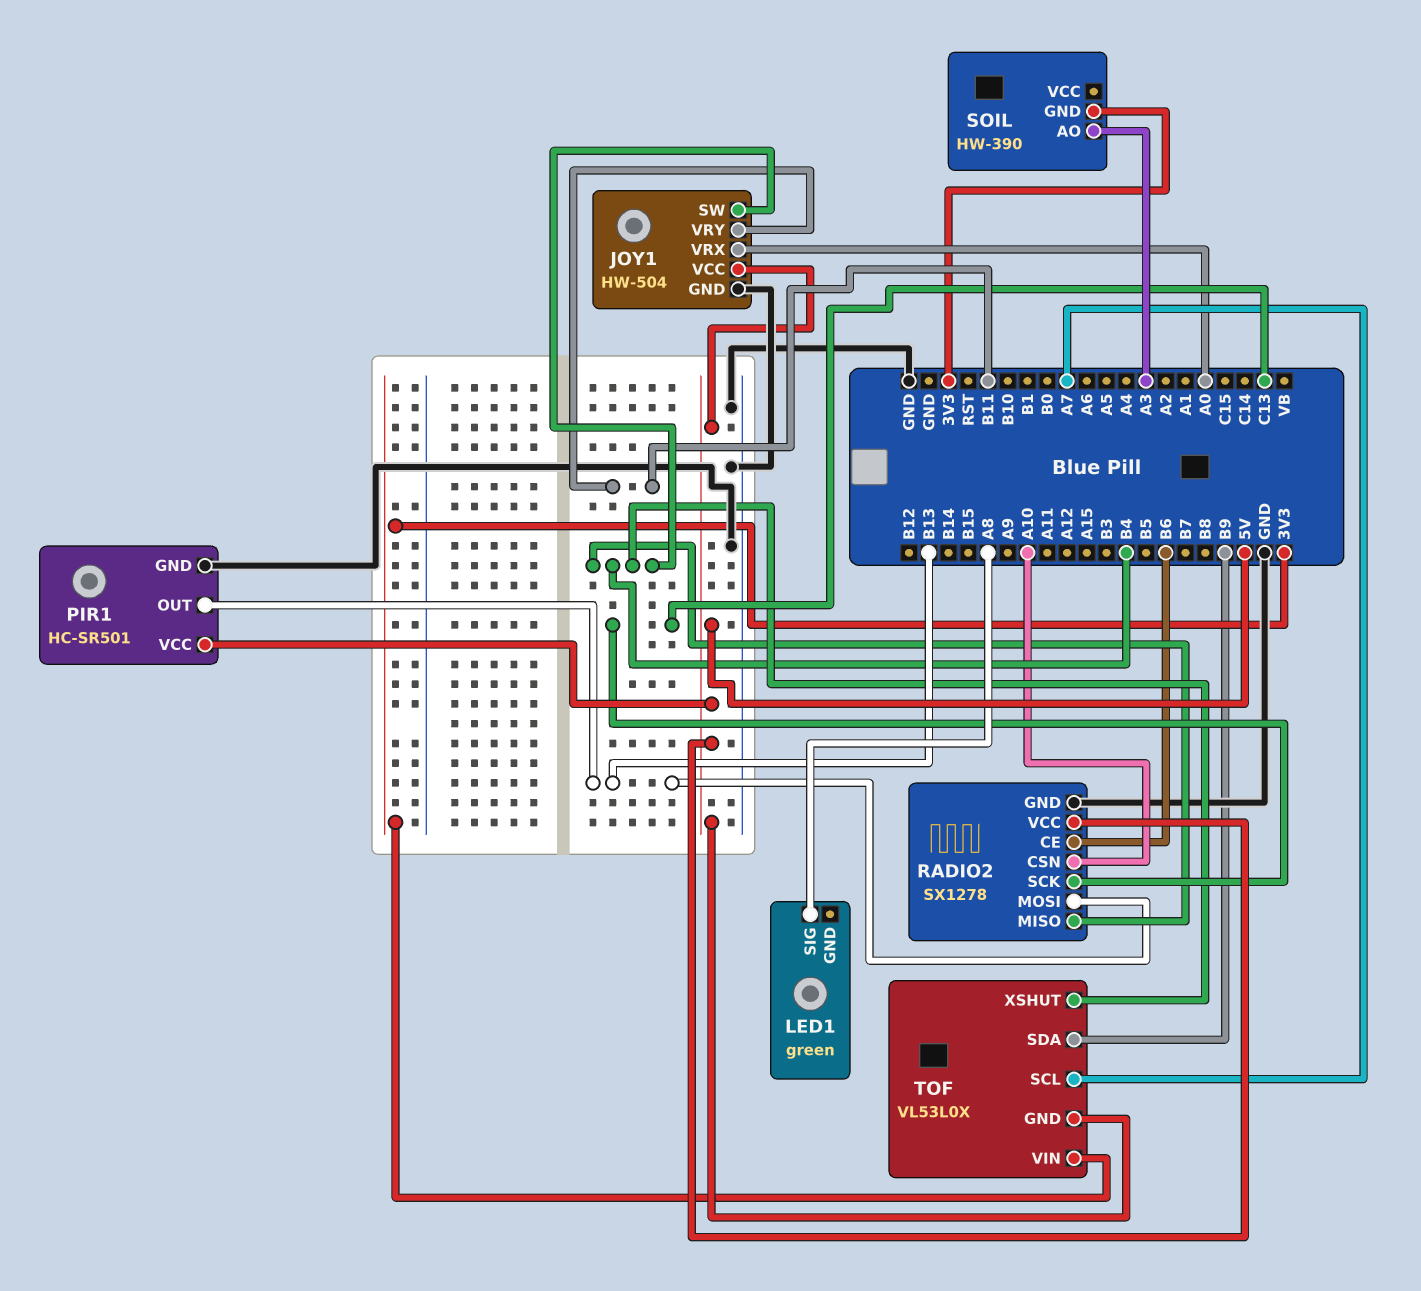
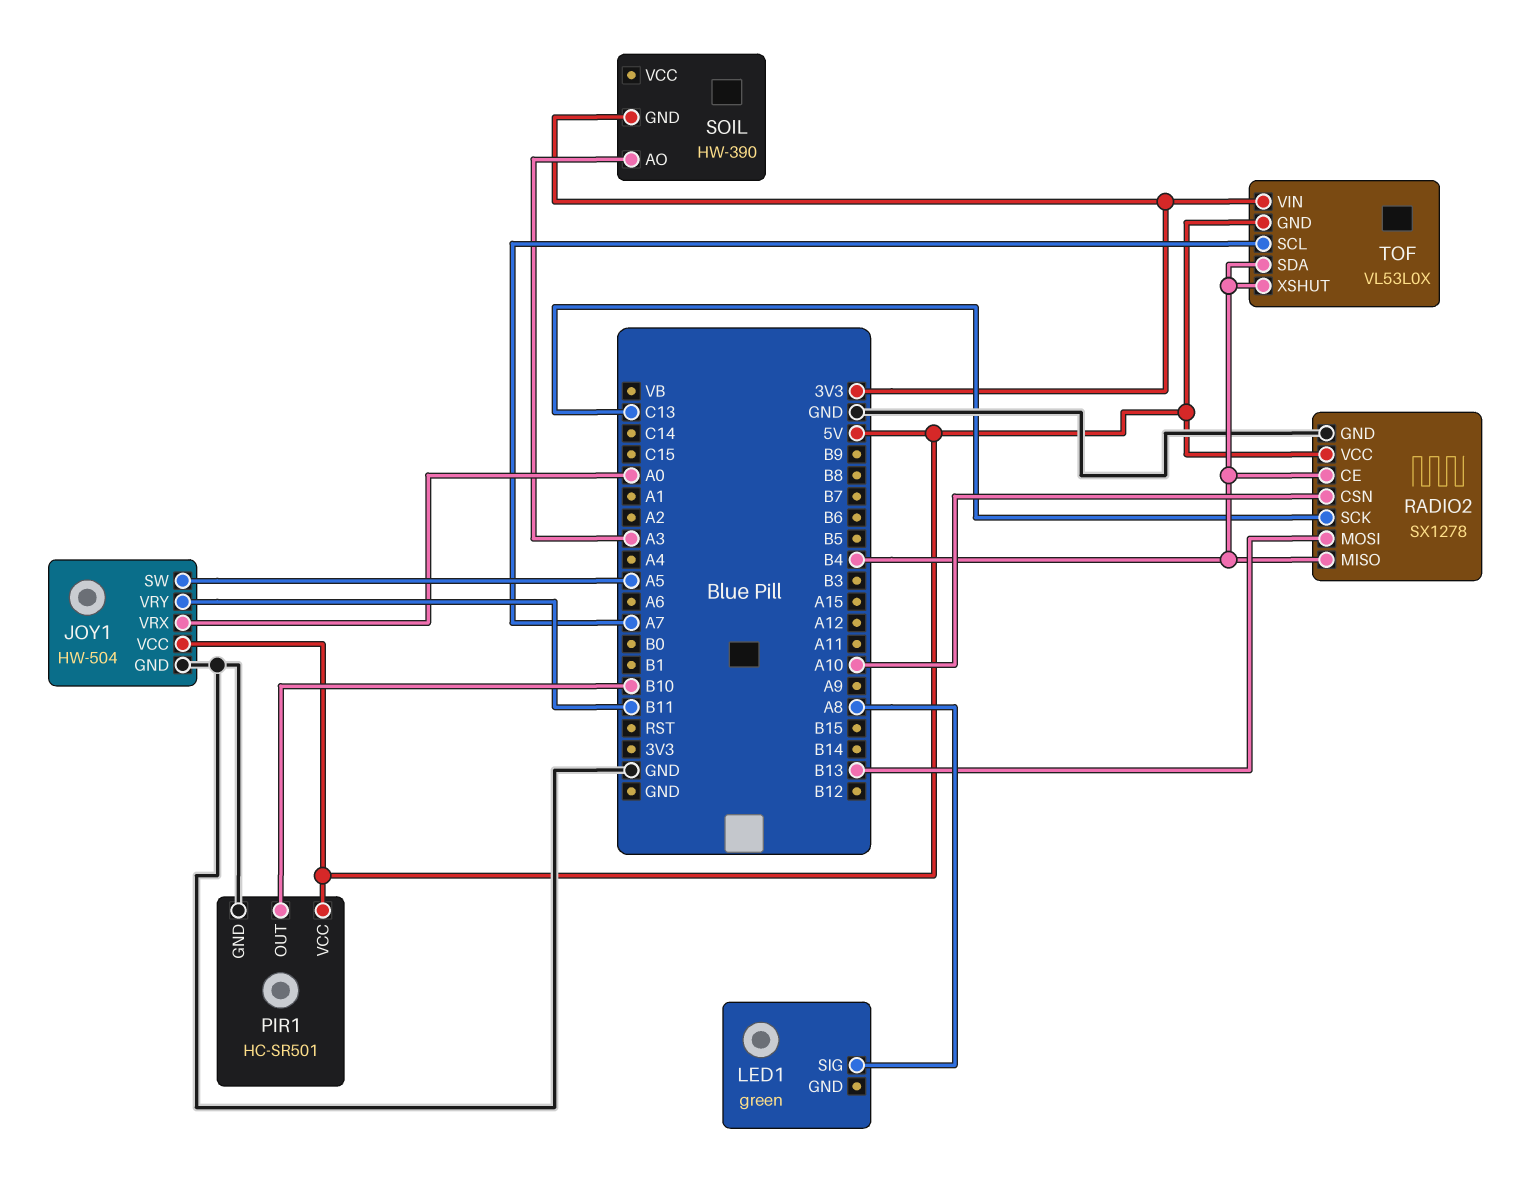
JOY1 pin SW: B4 -> A5
PIR1 pin OUT: B13 -> B10
RADIO2 pin CE: B6 -> B4
TOF pin SDA: B9 -> B4

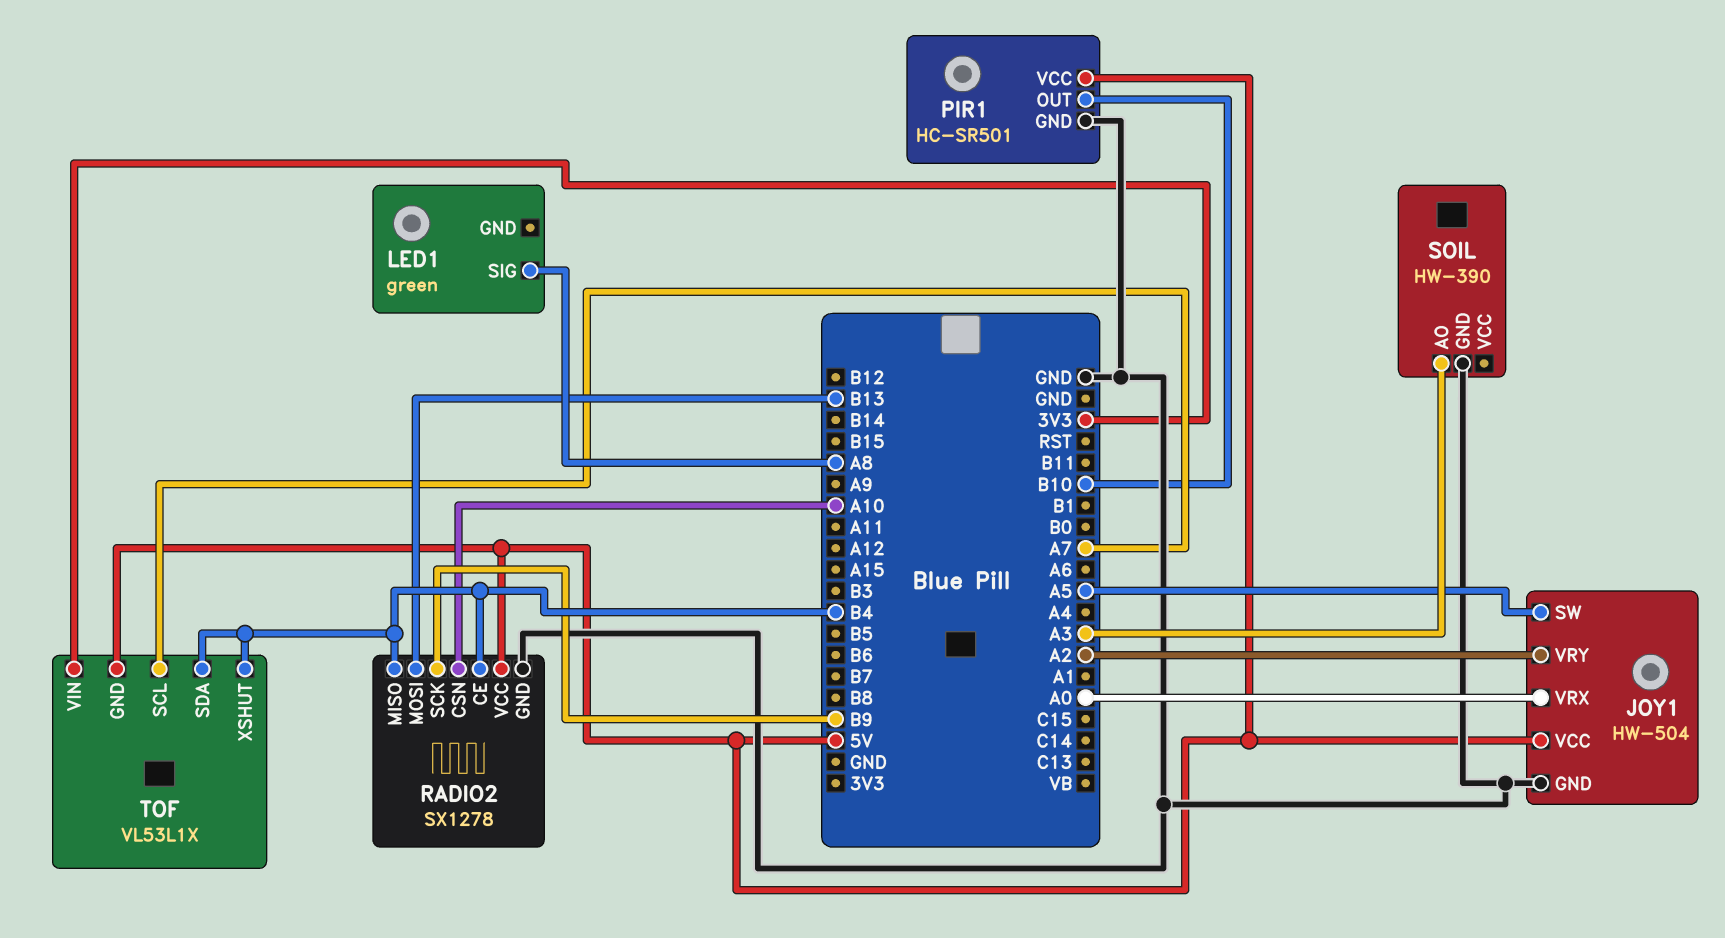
JOY1 pin VRY: B11 -> A2
RADIO2 pin SCK: C13 -> B9
SOIL pin GND: 3V3 -> GND
TOF: VL53L0X -> VL53L1X

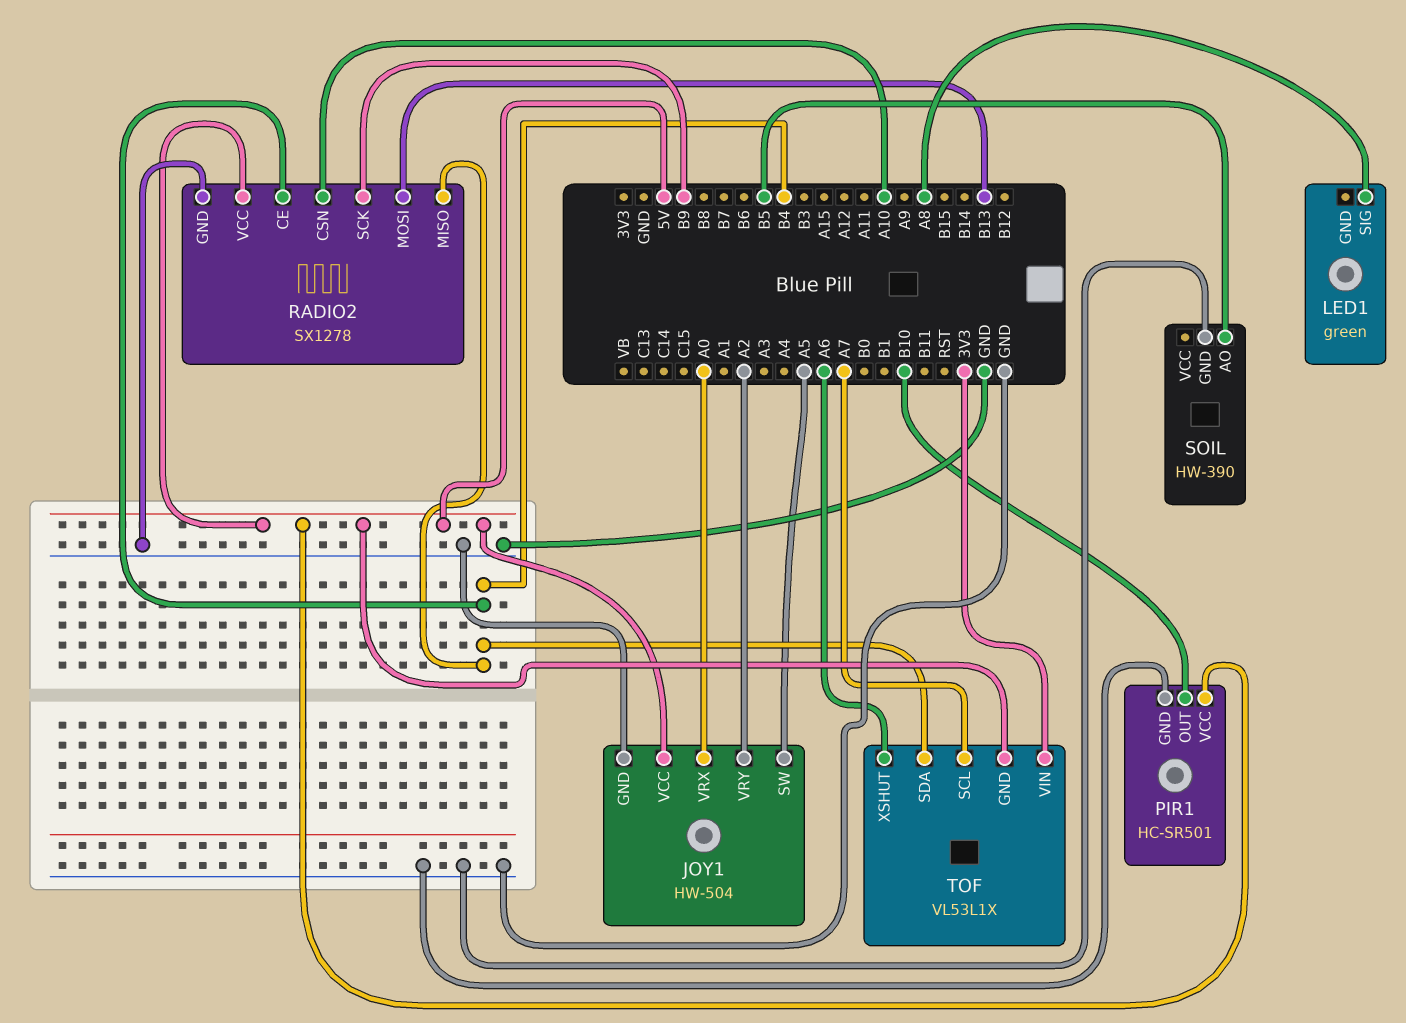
SOIL pin AO: A3 -> B5
TOF pin XSHUT: B4 -> A6

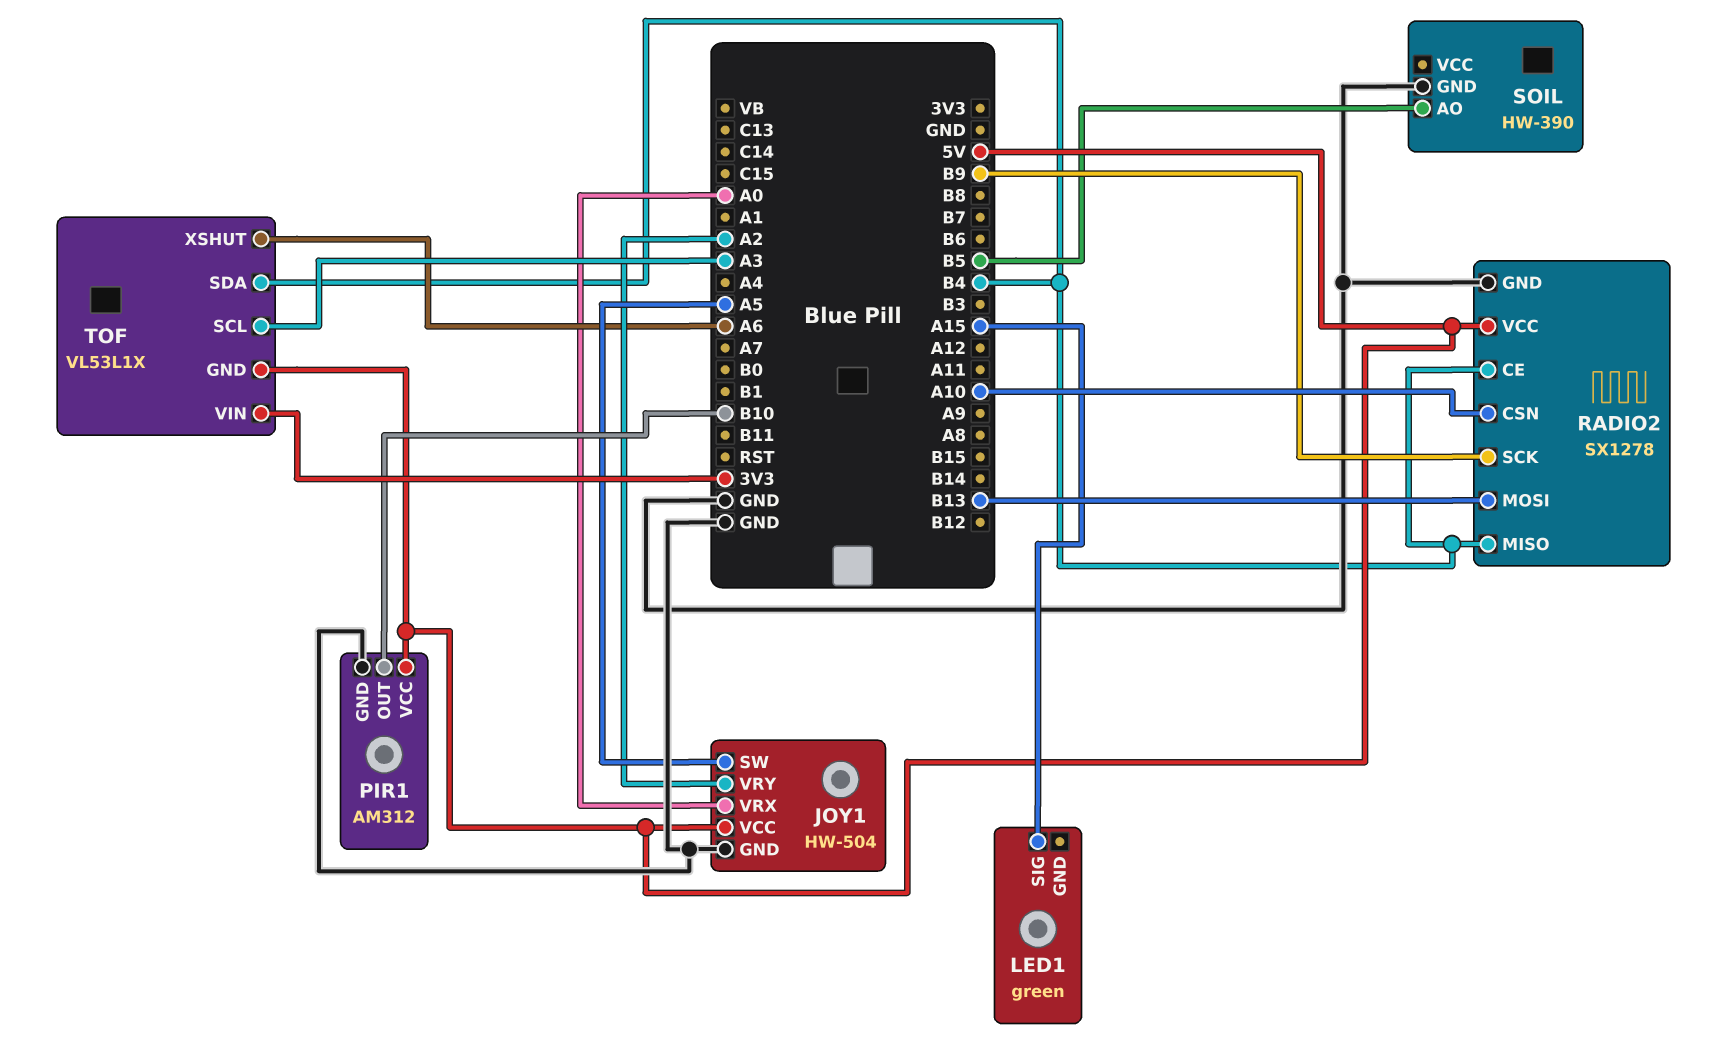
LED1 pin SIG: A8 -> A15
PIR1: HC-SR501 -> AM312
TOF pin SCL: A7 -> A3

